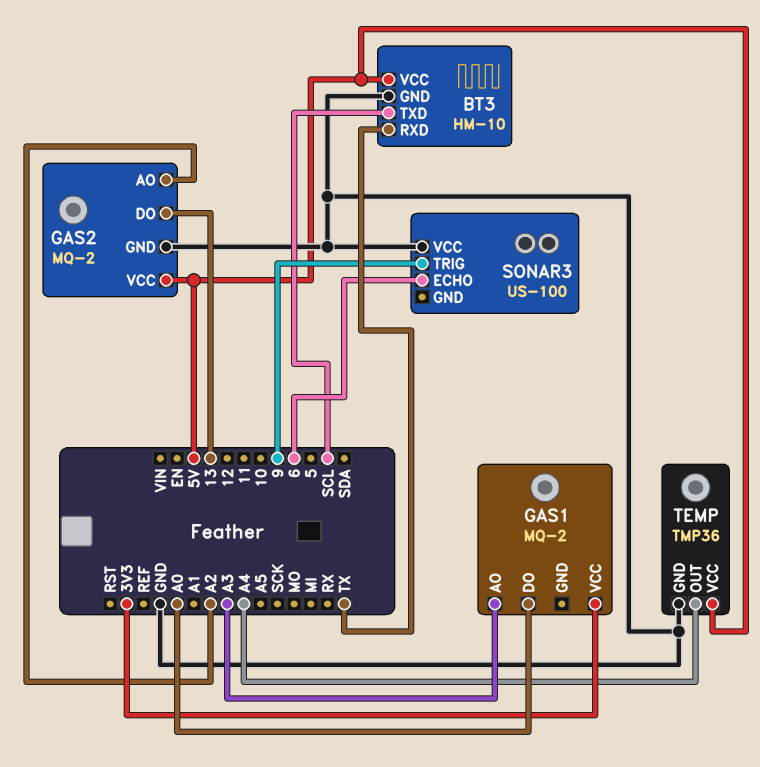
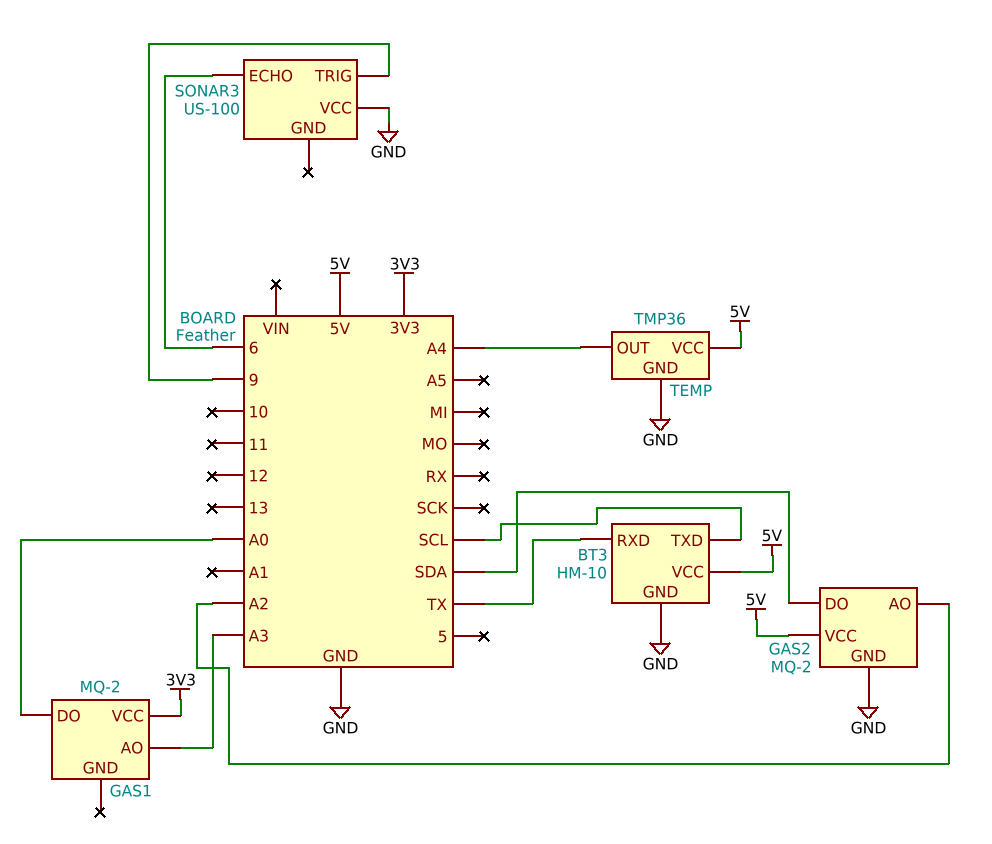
GAS2 pin DO: 13 -> SDA

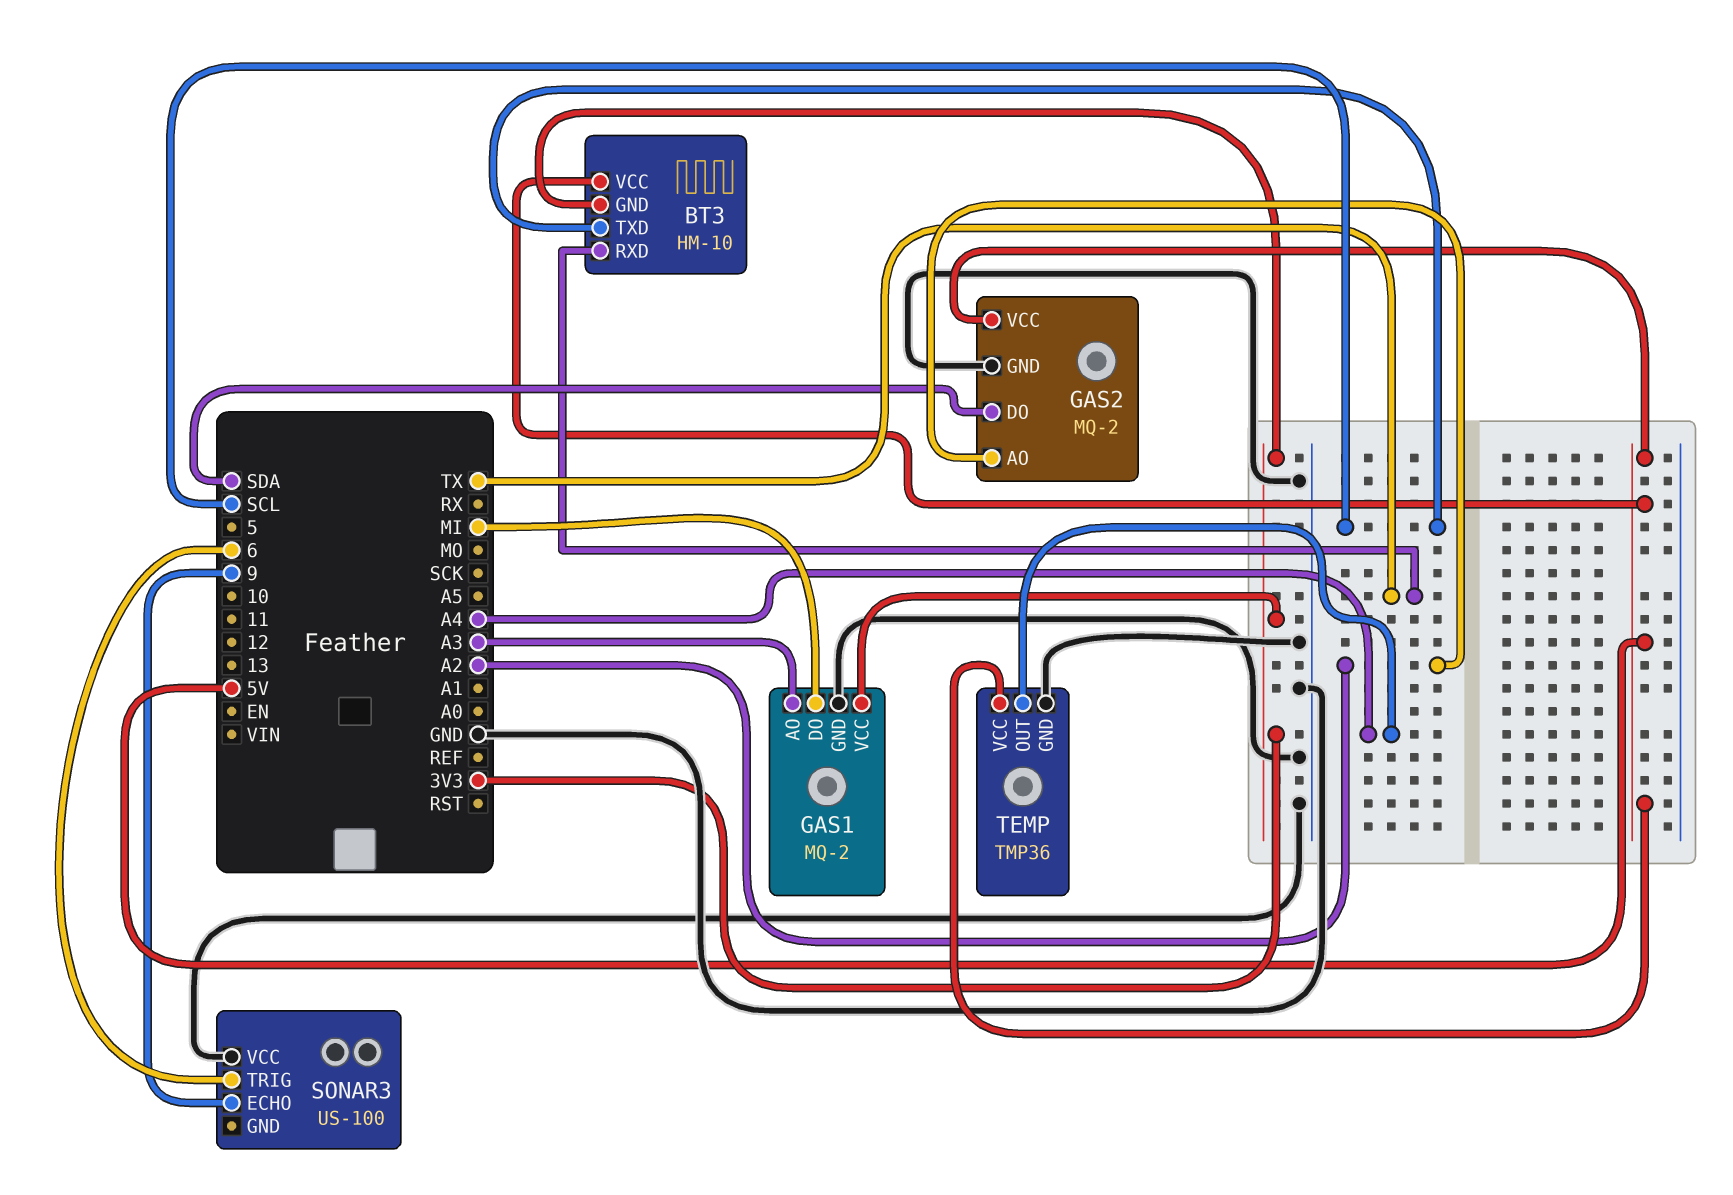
BT3 pin GND: GND -> 3V3
GAS1 pin DO: A0 -> MI
GAS1 pin GND: none -> GND
SONAR3 pin ECHO: 6 -> 9
SONAR3 pin TRIG: 9 -> 6

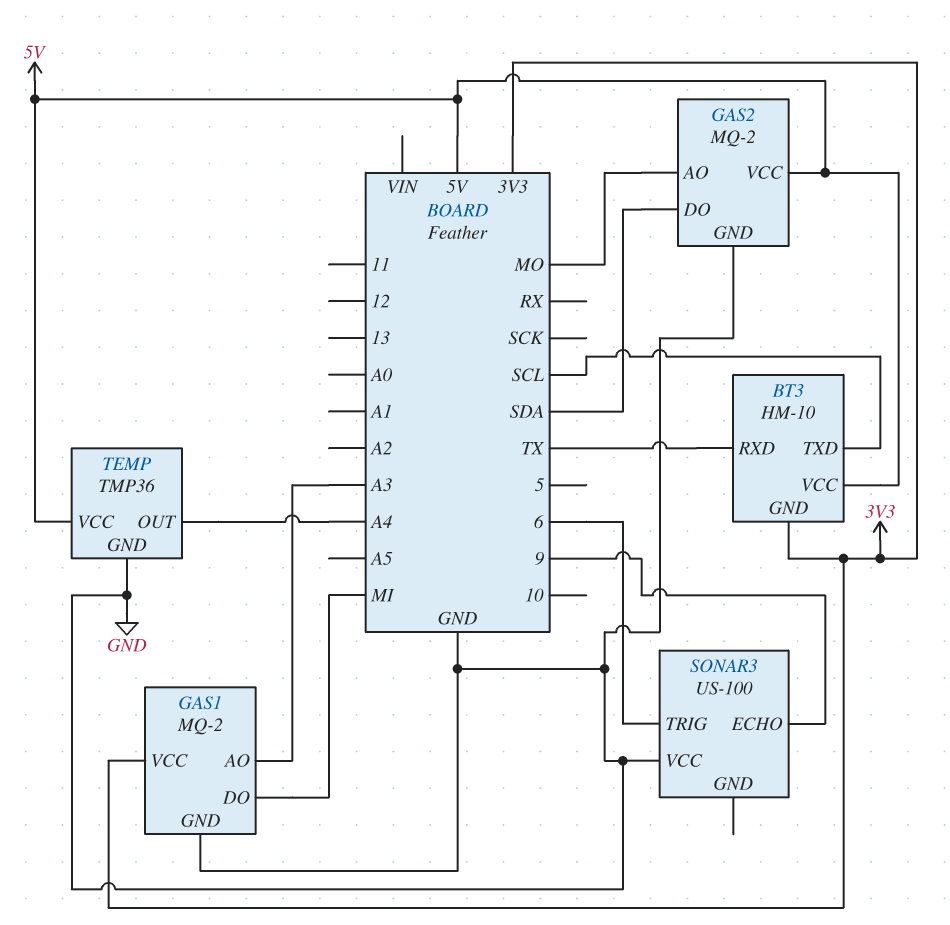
GAS2 pin AO: A2 -> MO

